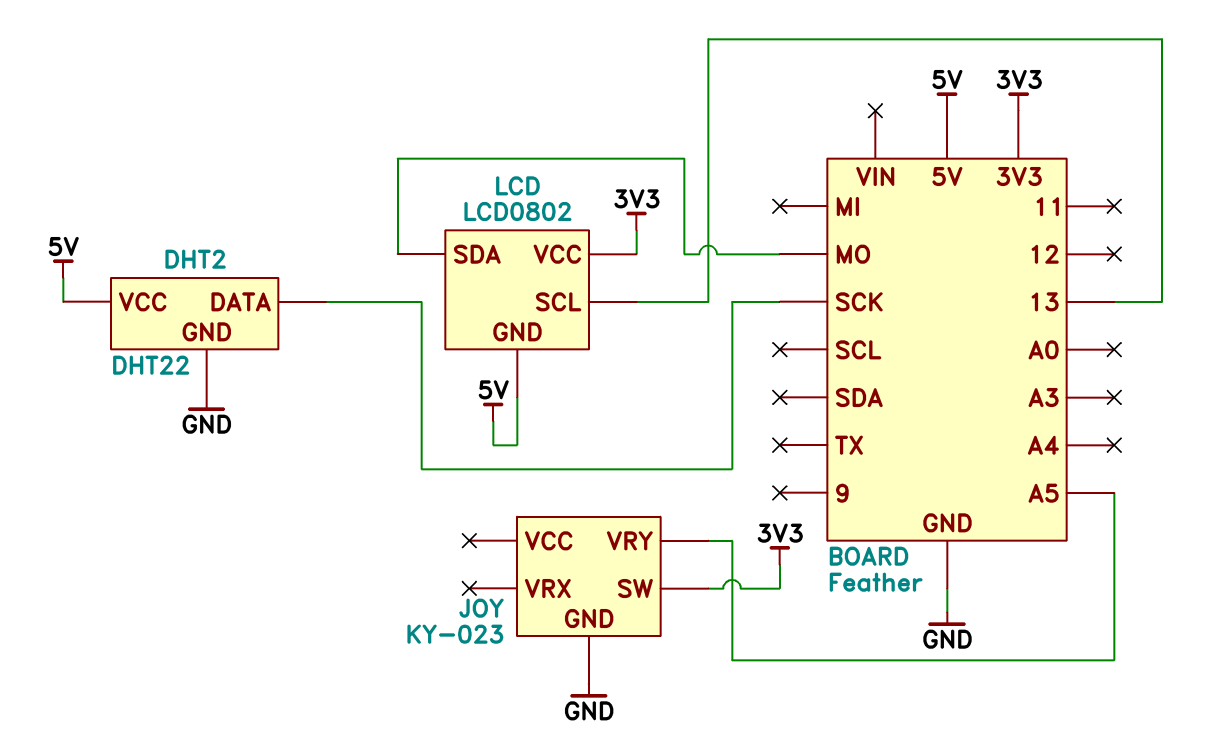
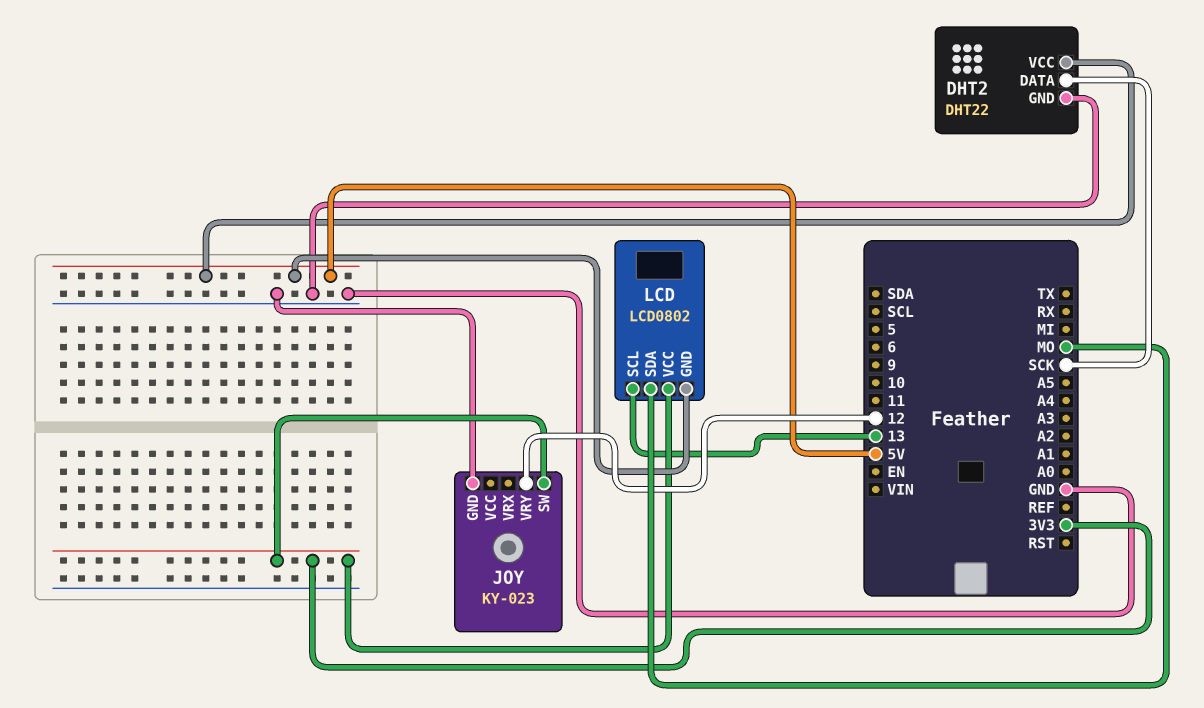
JOY pin VRY: A5 -> 12

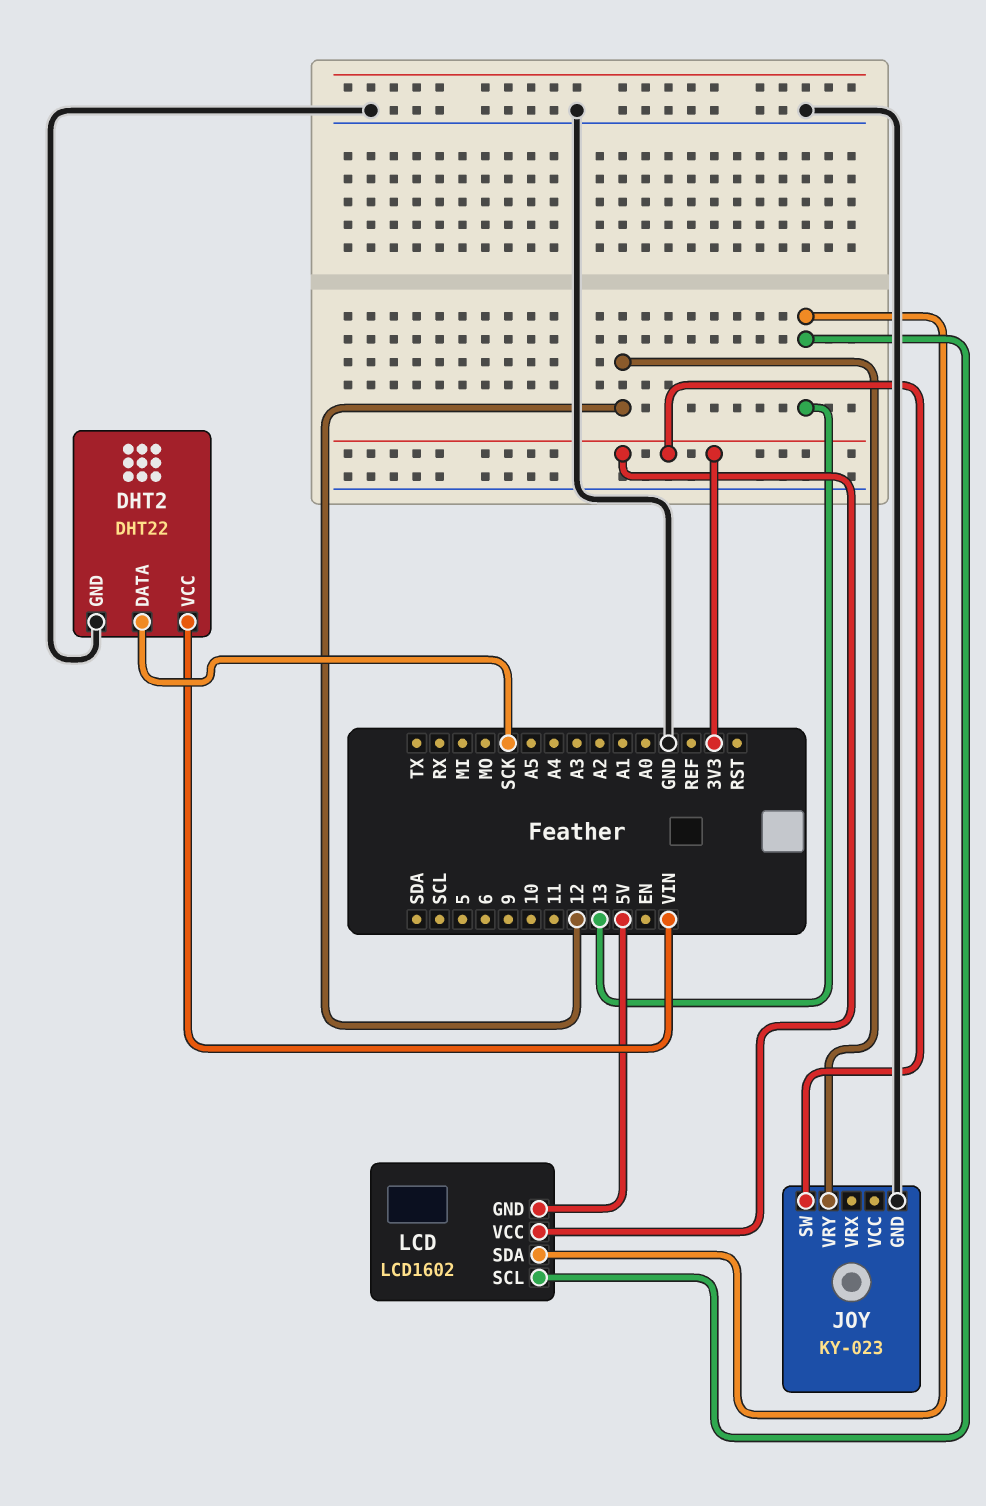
DHT2 pin VCC: 5V -> VIN
LCD: LCD0802 -> LCD1602
LCD pin SDA: MO -> 13

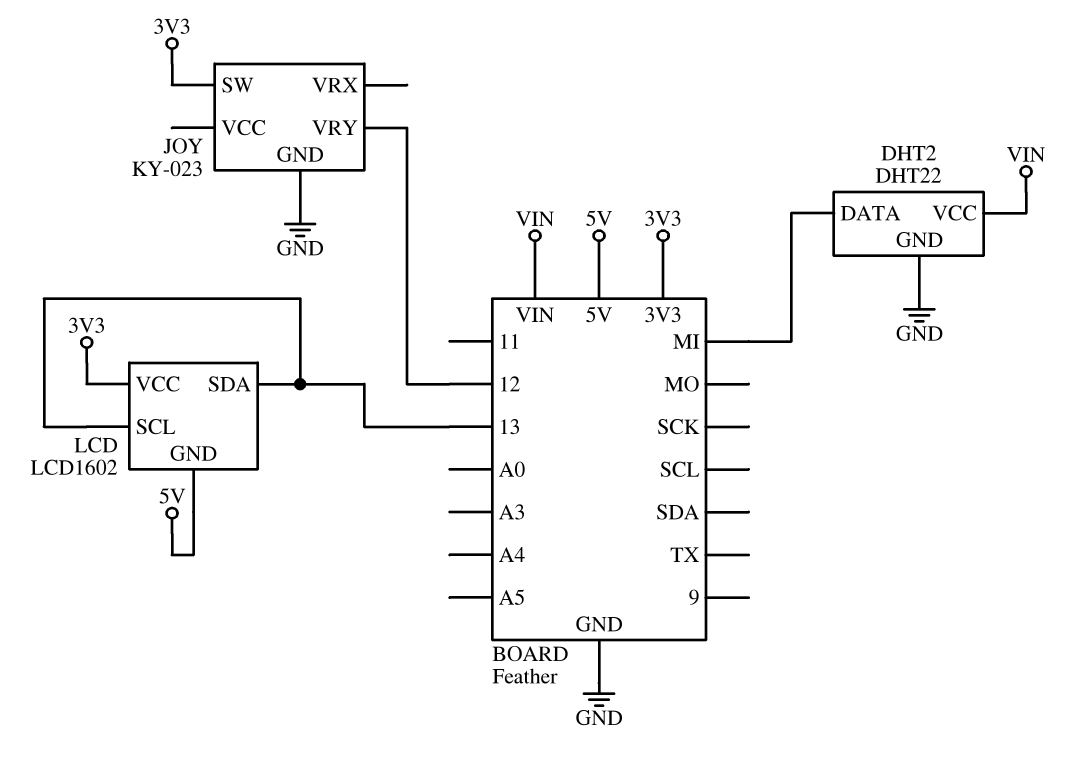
DHT2 pin DATA: SCK -> MI

